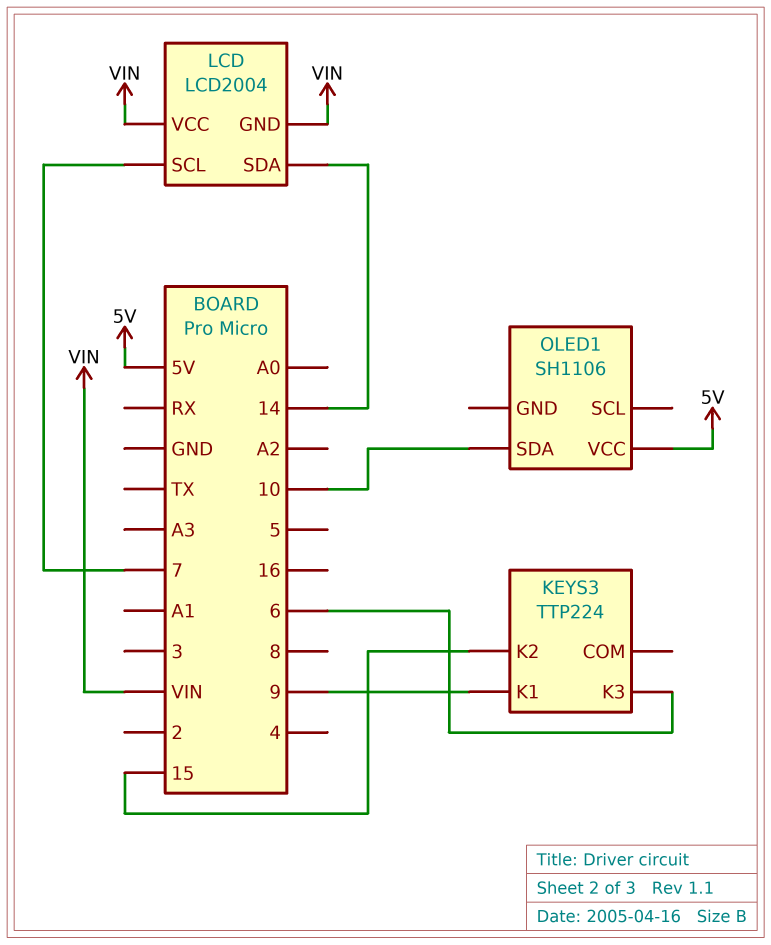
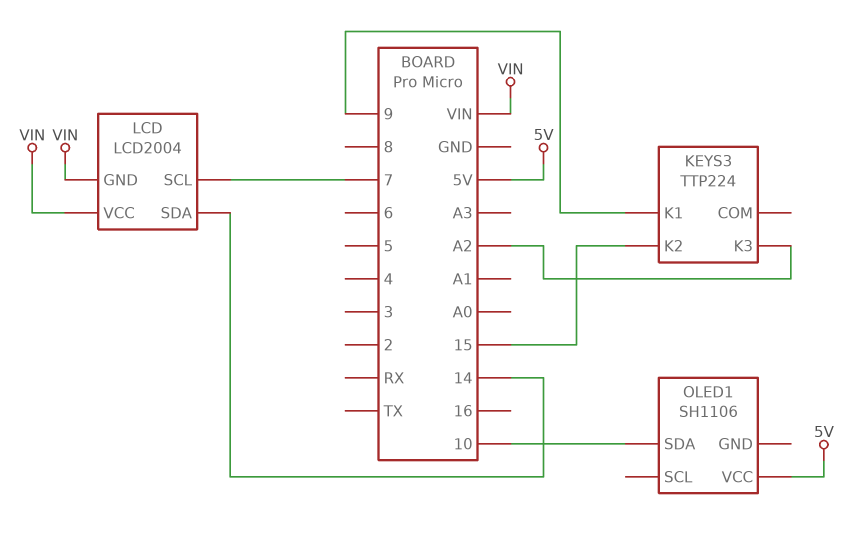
KEYS3 pin K3: 6 -> A2

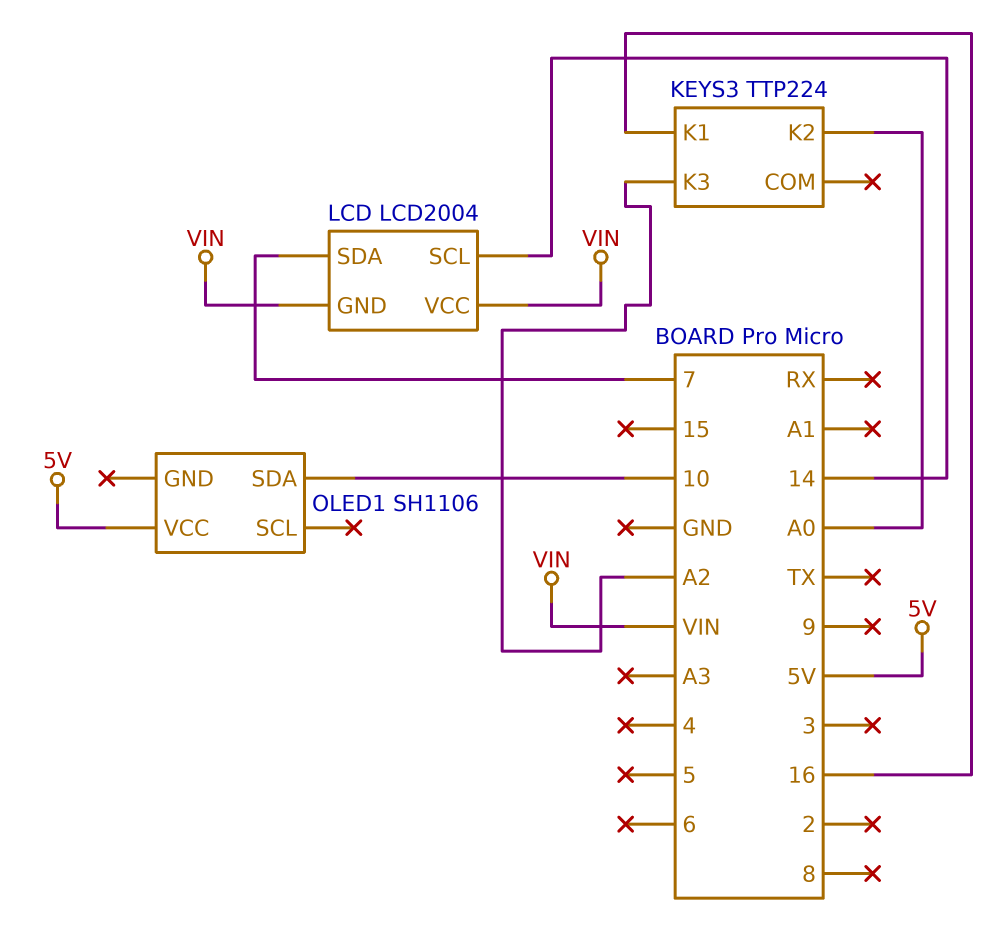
KEYS3 pin K1: 9 -> 16
KEYS3 pin K2: 15 -> A0
LCD pin SCL: 7 -> 14
LCD pin SDA: 14 -> 7

